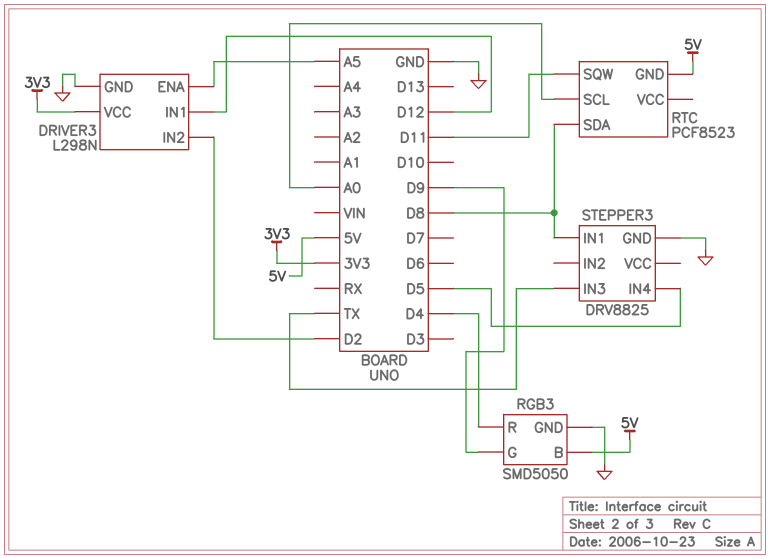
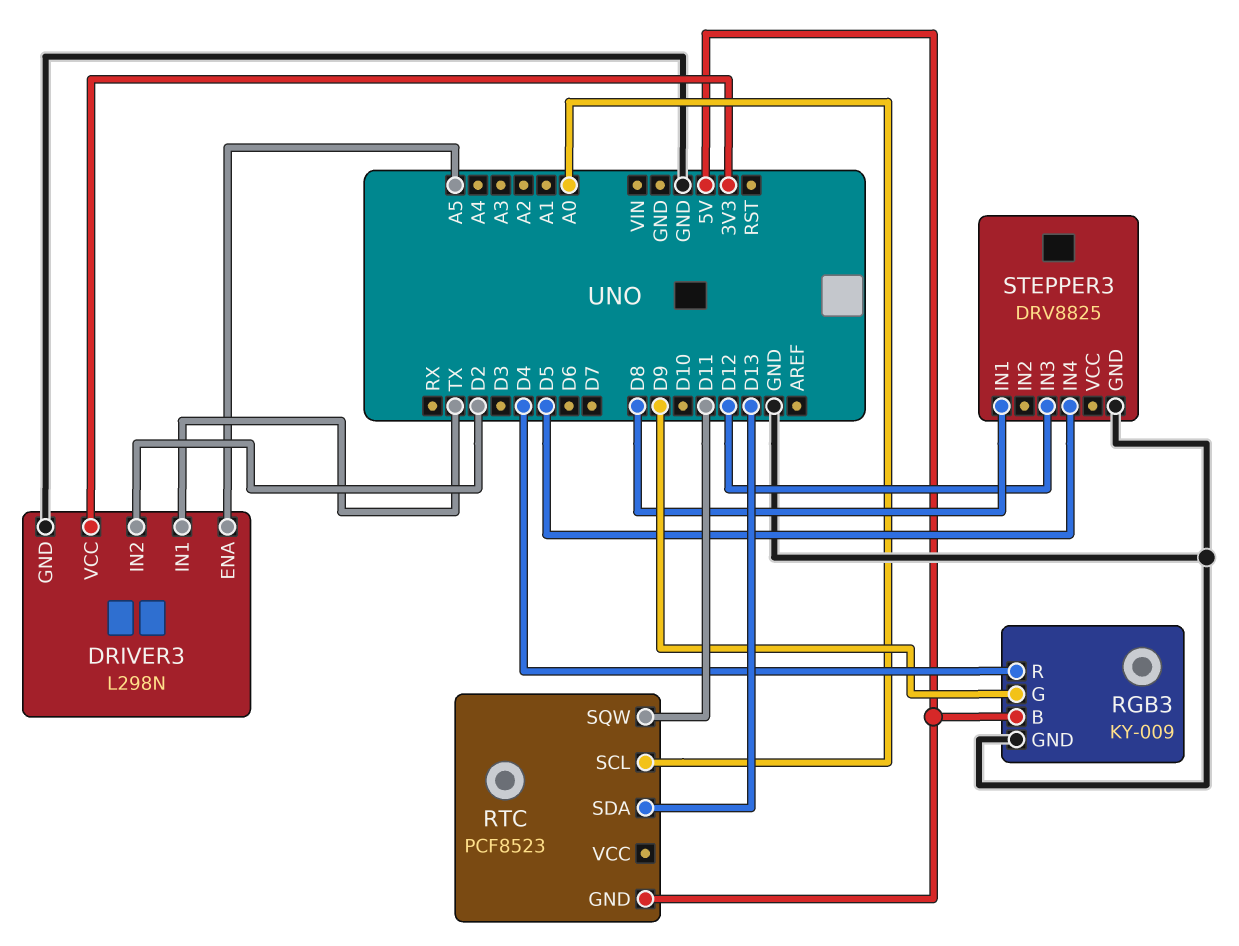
DRIVER3 pin IN1: D12 -> TX
RGB3: SMD5050 -> KY-009
RTC pin SDA: D8 -> D13
STEPPER3 pin IN3: TX -> D12

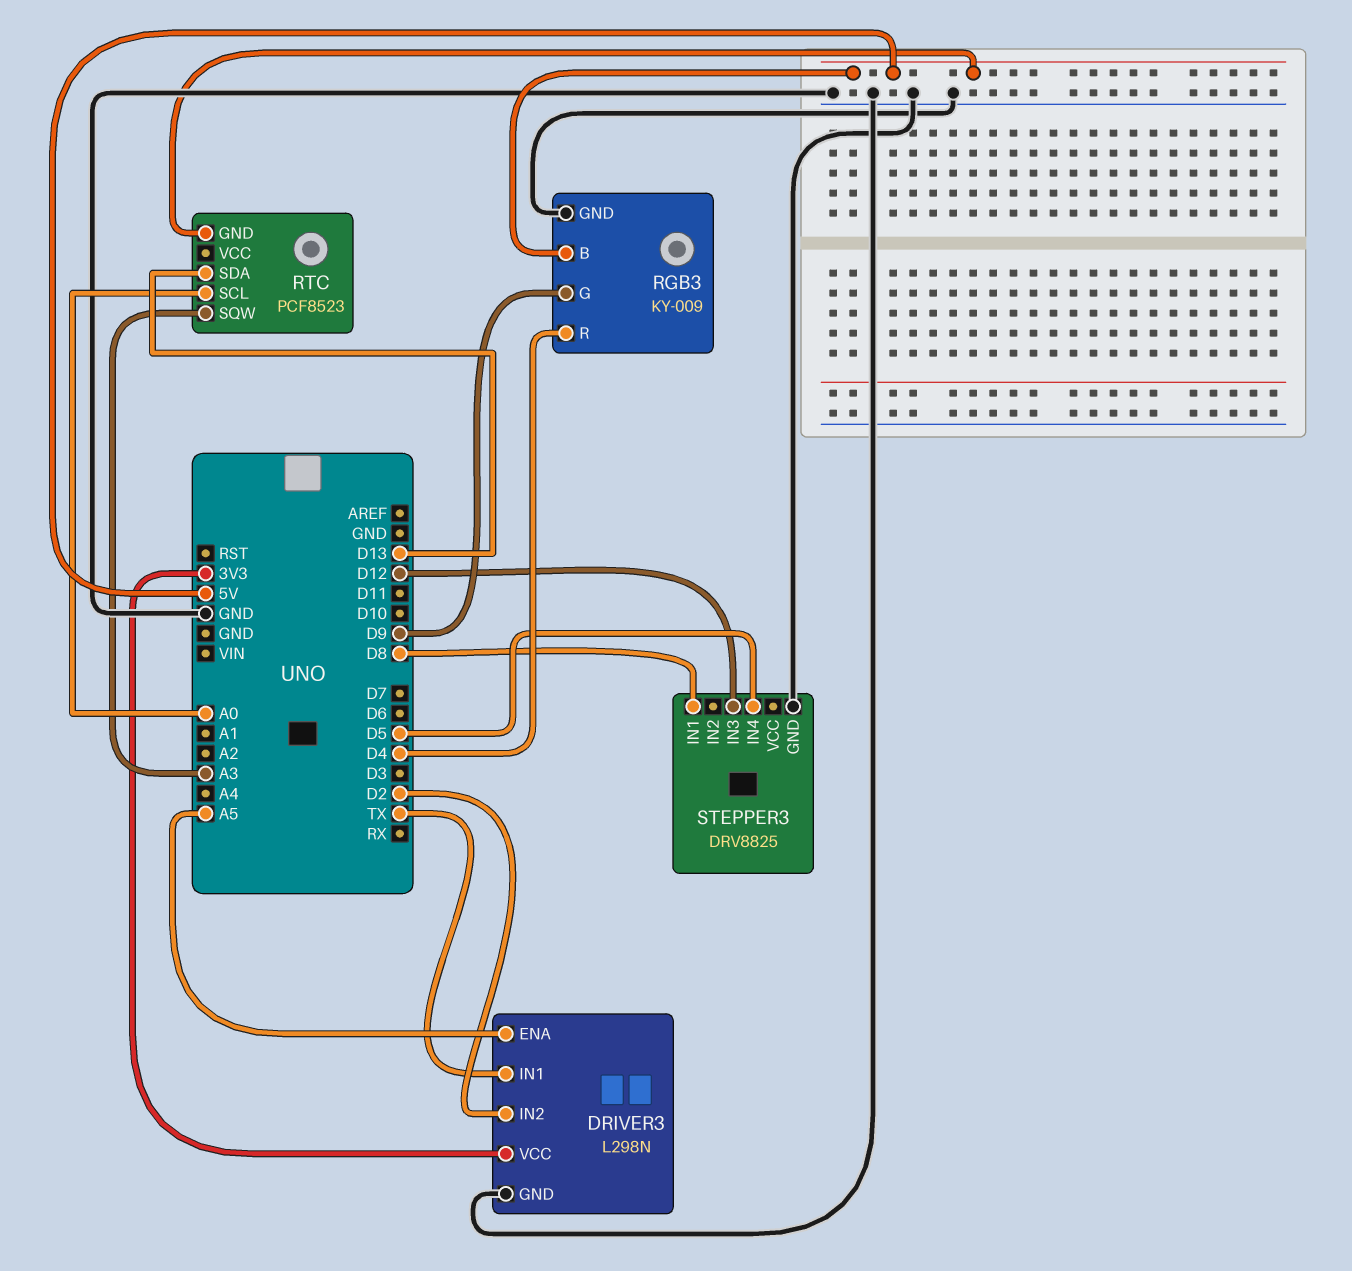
RTC pin SQW: D11 -> A3

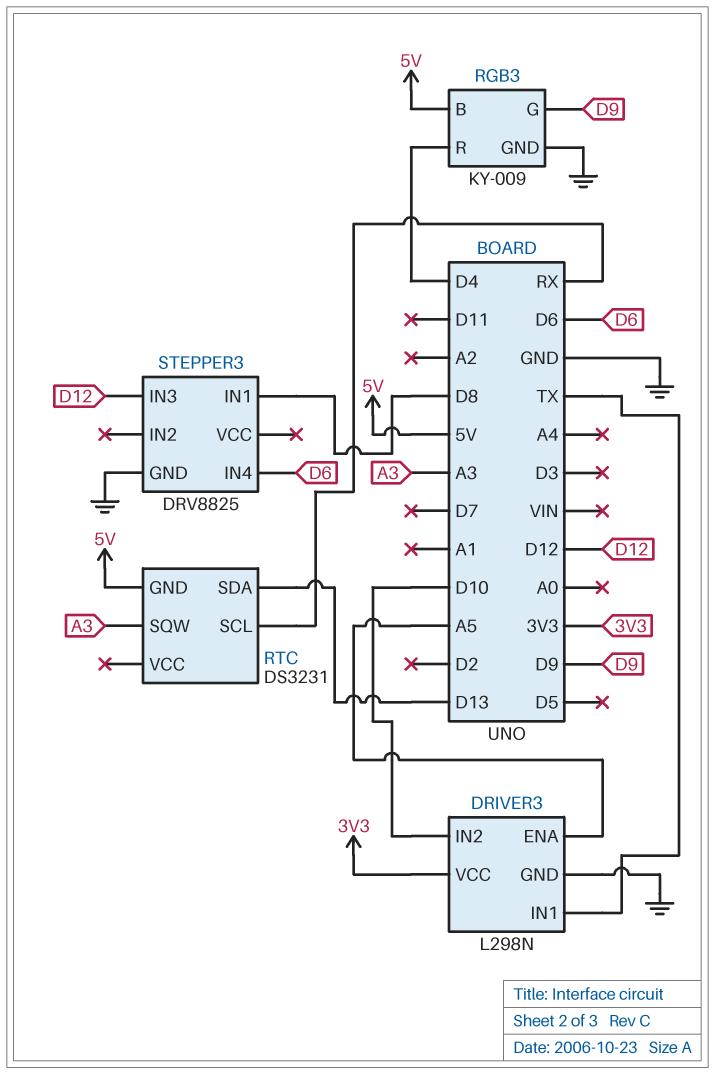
DRIVER3 pin IN2: D2 -> D10
RTC: PCF8523 -> DS3231
RTC pin SCL: A0 -> RX
STEPPER3 pin IN4: D5 -> D6

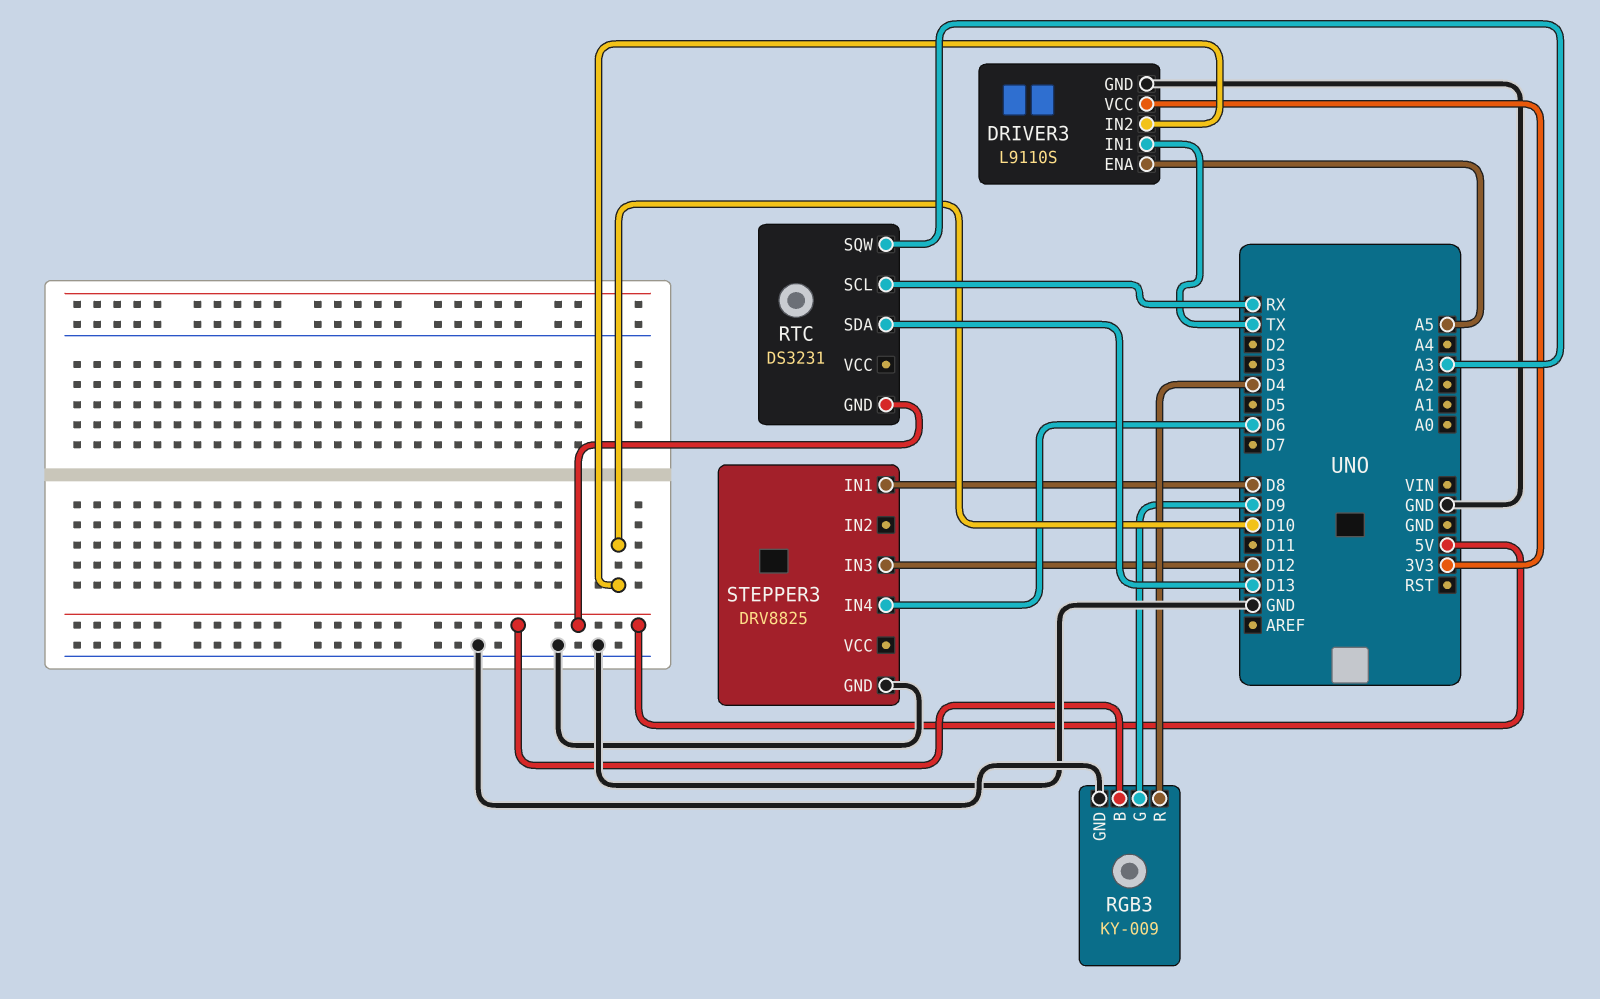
DRIVER3: L298N -> L9110S

